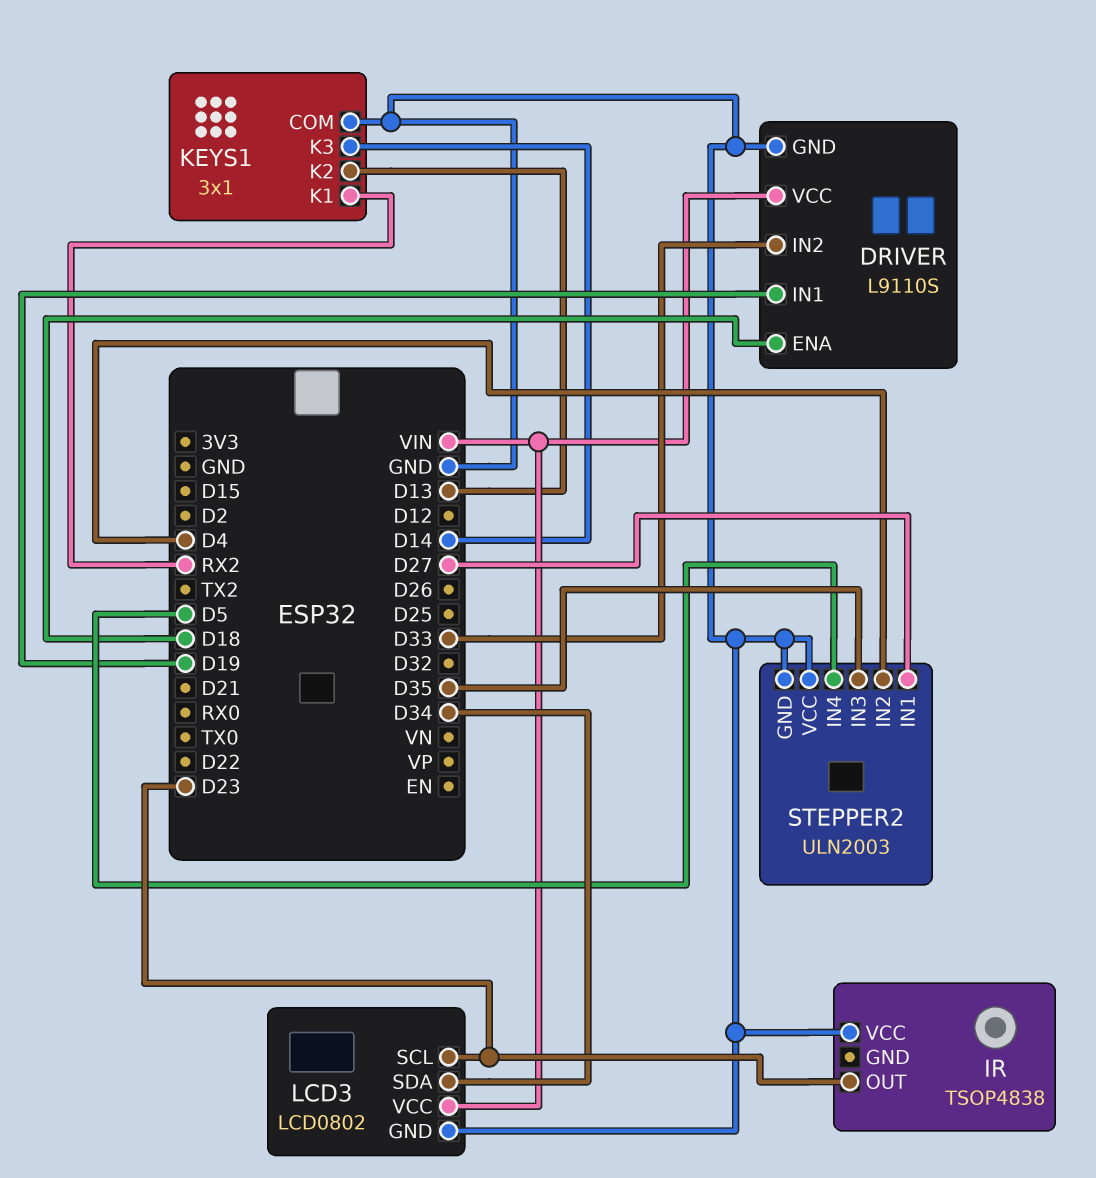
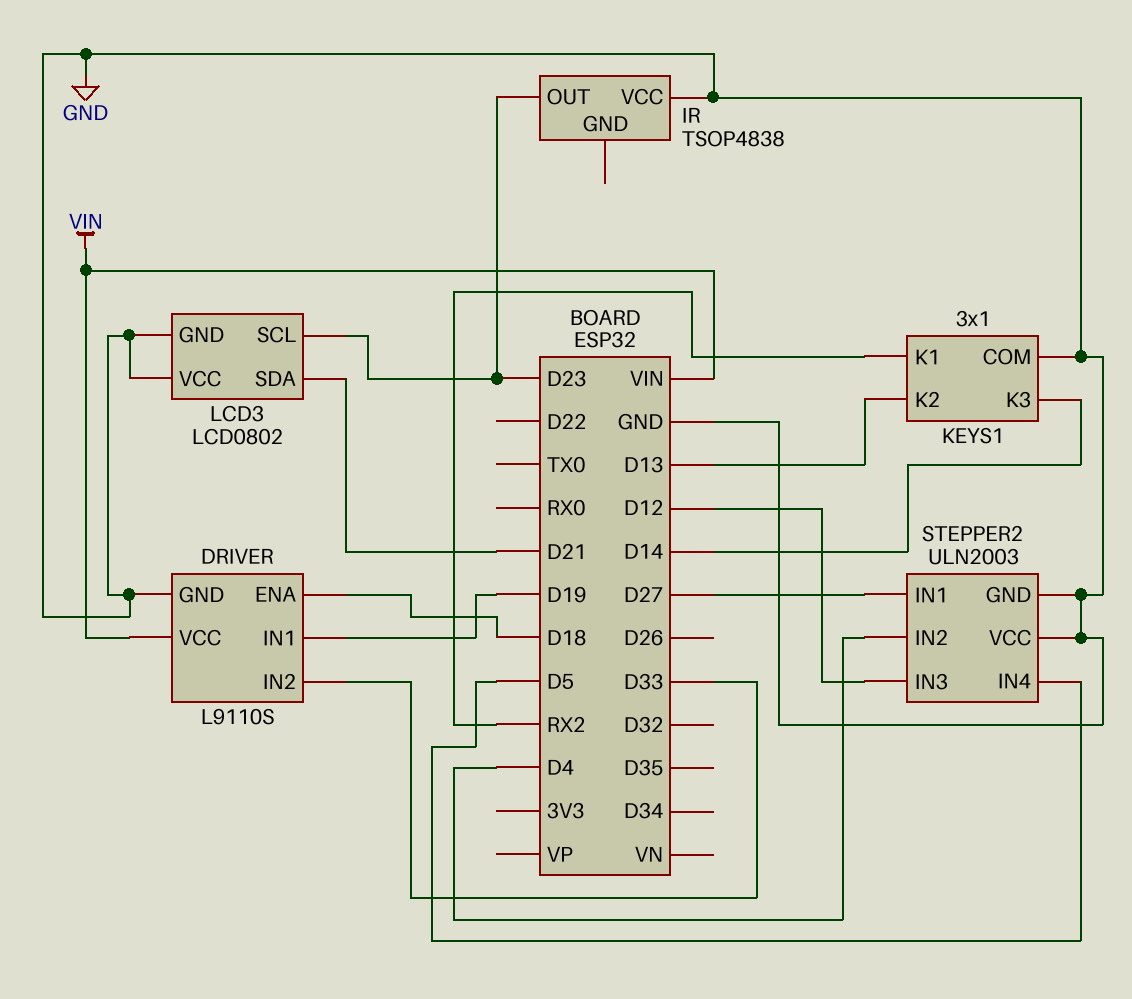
LCD3 pin SDA: D34 -> D21
LCD3 pin VCC: VIN -> GND
STEPPER2 pin IN3: D35 -> D12

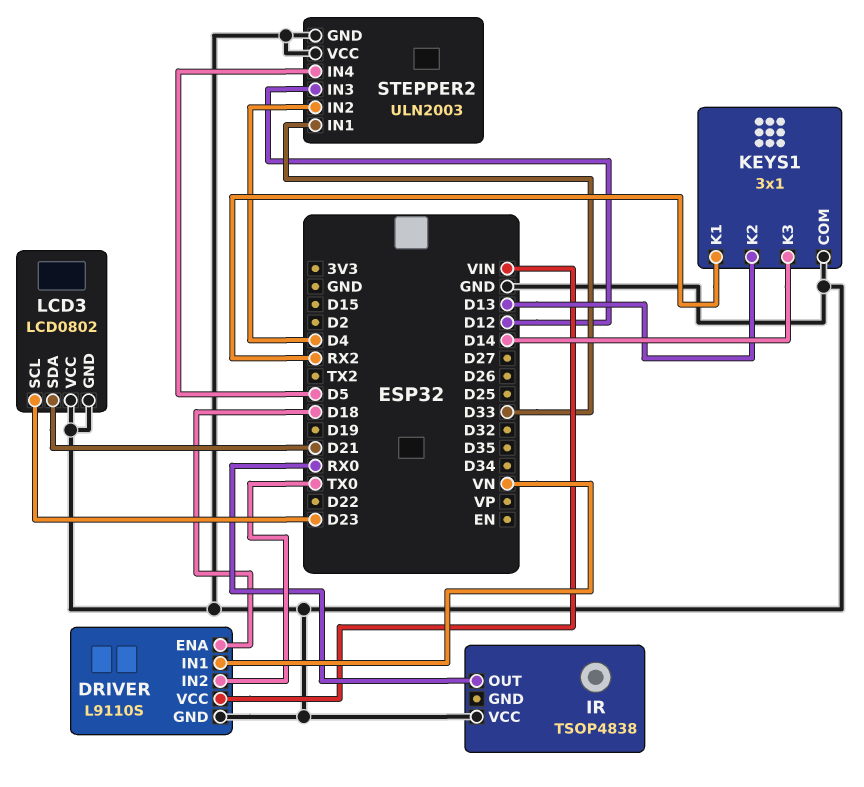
DRIVER pin IN1: D19 -> VN
DRIVER pin IN2: D33 -> TX0
IR pin OUT: D23 -> RX0
STEPPER2 pin IN1: D27 -> D33

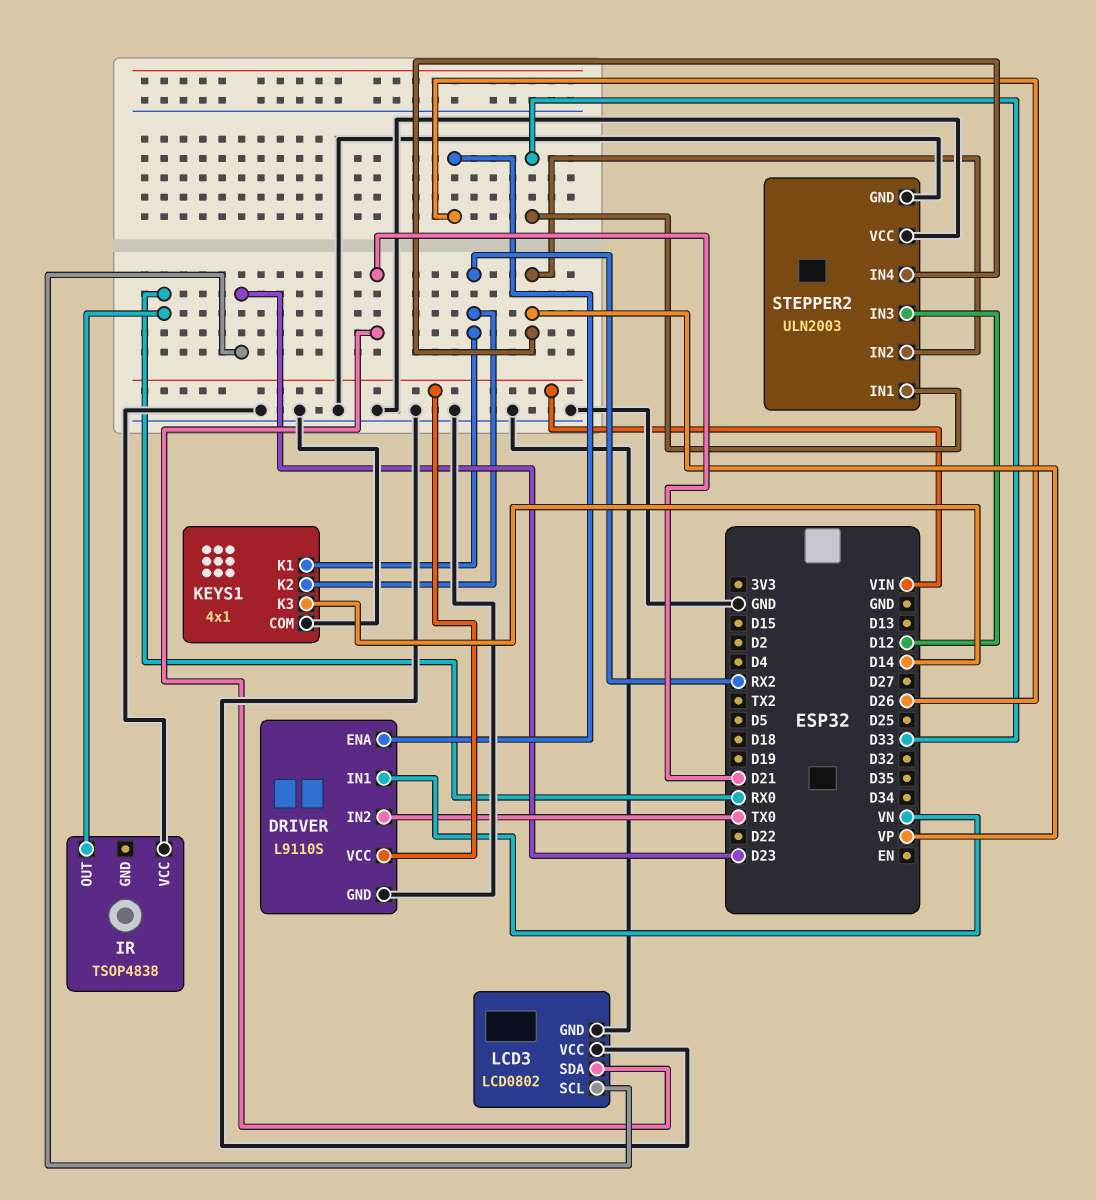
DRIVER pin ENA: D18 -> D26
KEYS1: 3x1 -> 4x1
KEYS1 pin K2: D13 -> RX2
STEPPER2 pin IN2: D4 -> VP
STEPPER2 pin IN4: D5 -> VP

